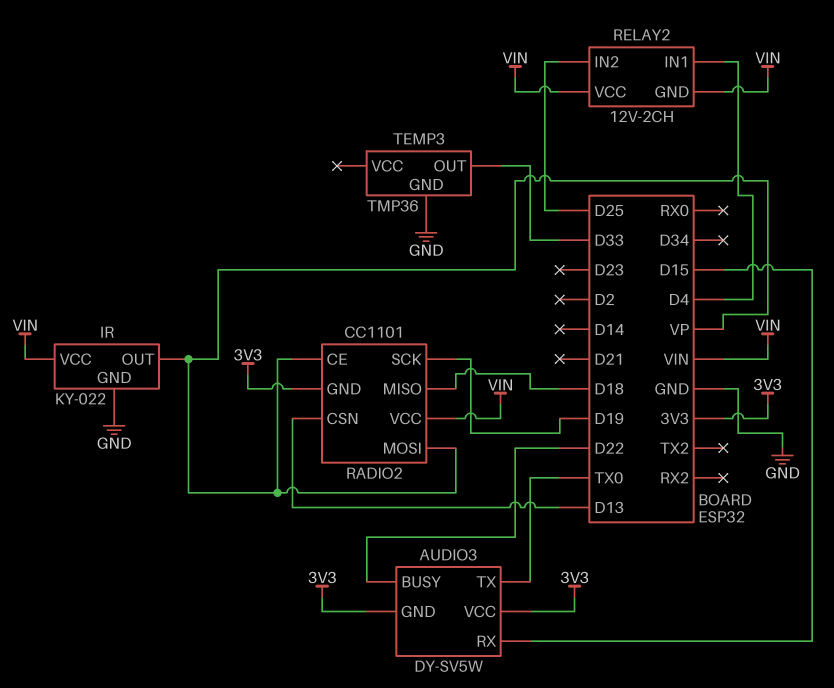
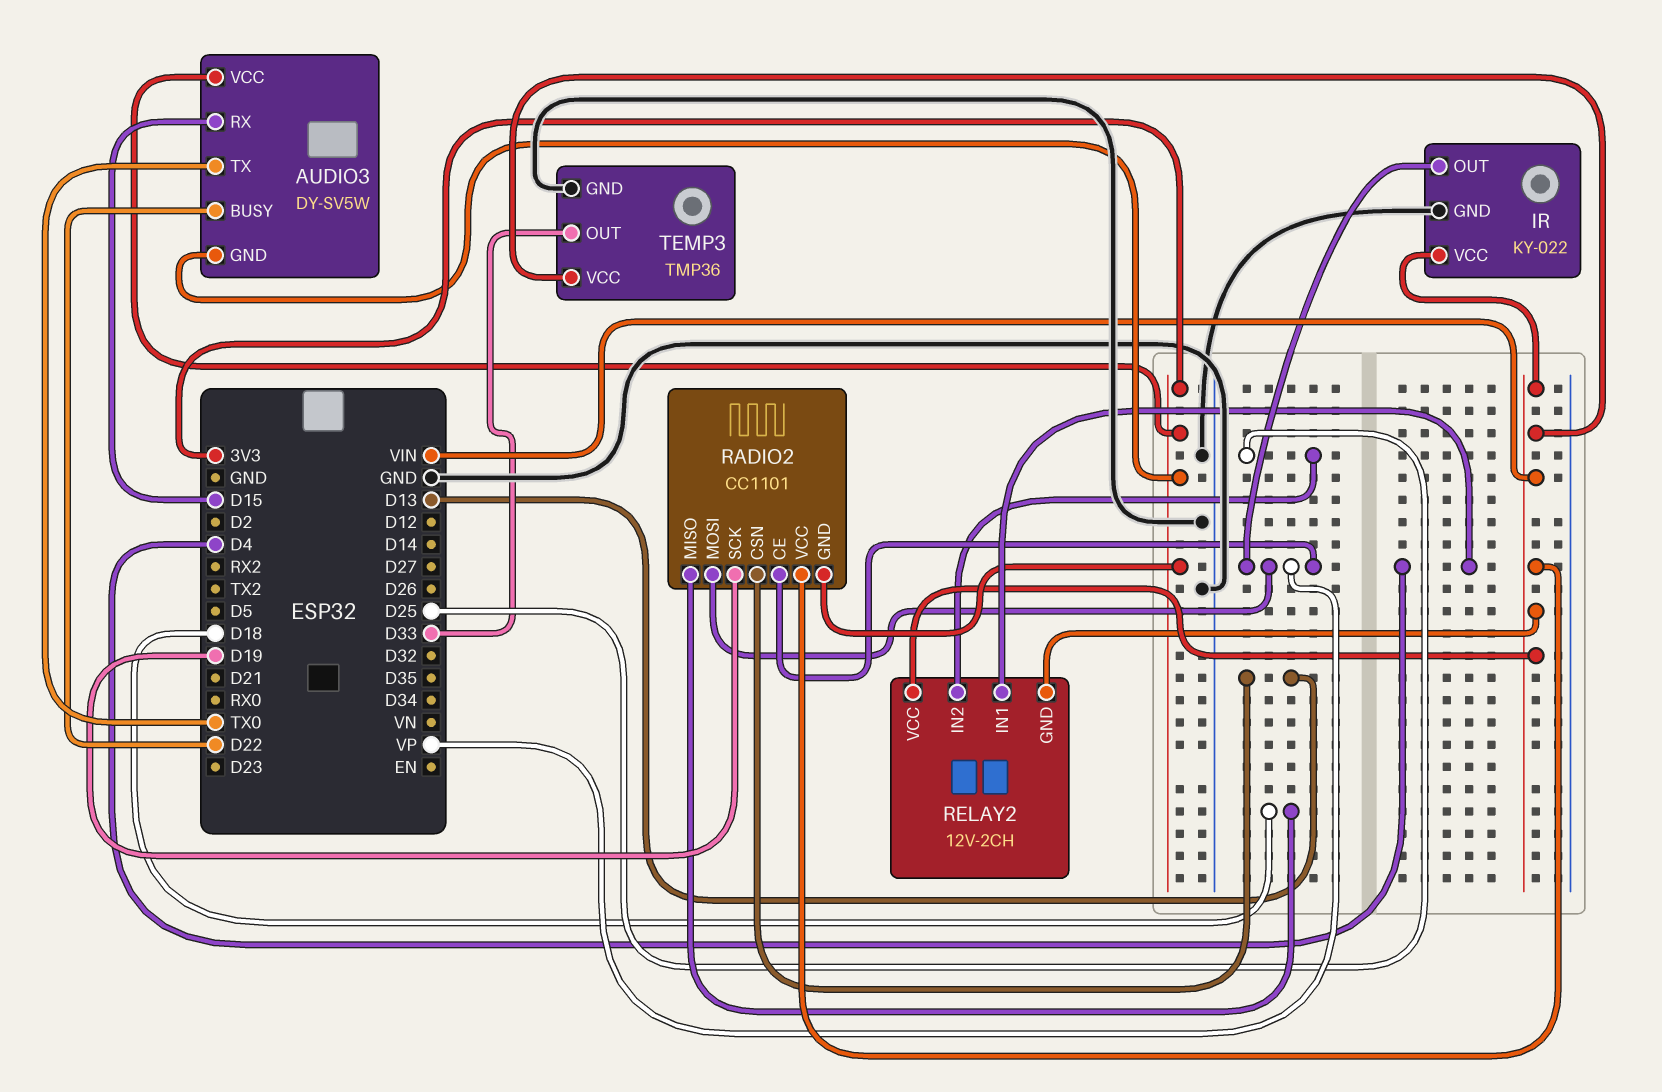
TEMP3 pin VCC: none -> VIN

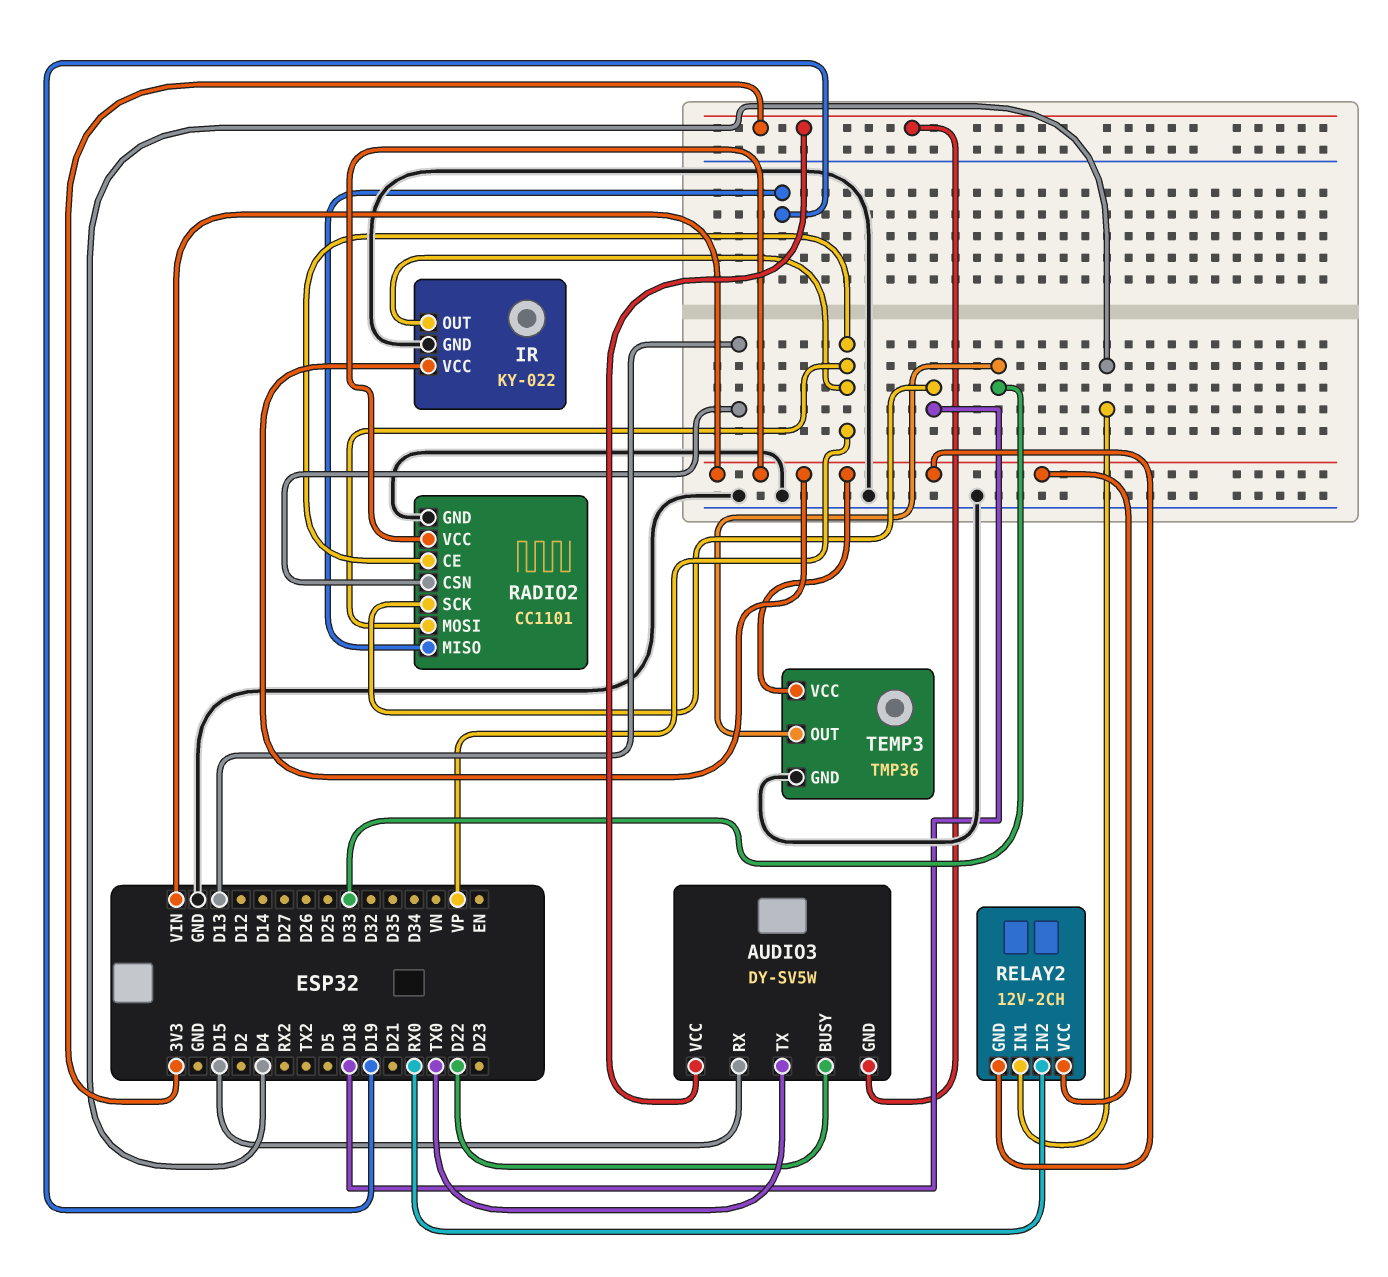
RADIO2 pin GND: 3V3 -> GND
RADIO2 pin MISO: D18 -> D19
RADIO2 pin SCK: D19 -> D18
RELAY2 pin IN2: D25 -> RX0

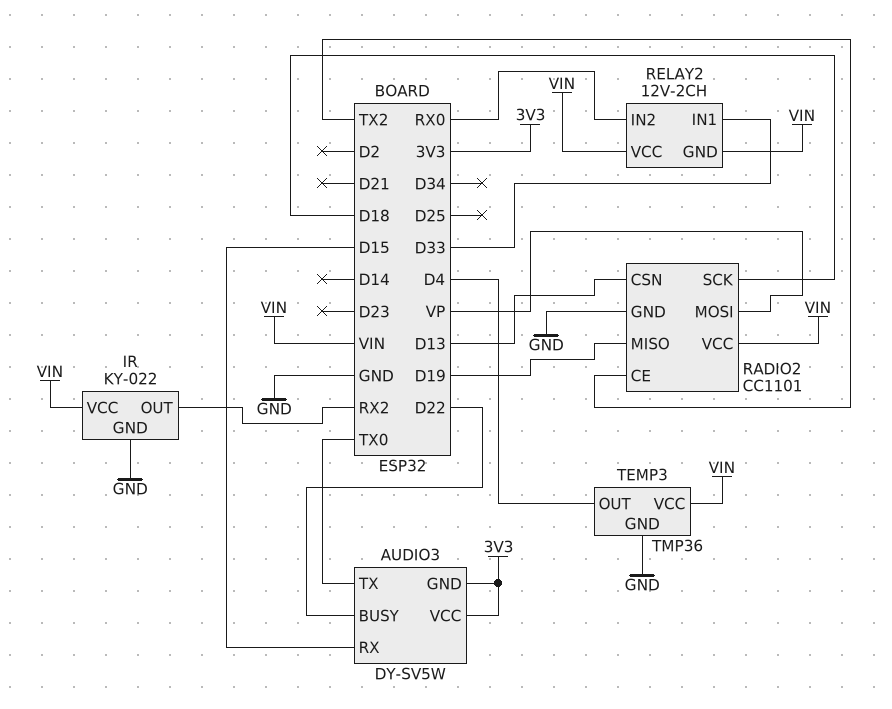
IR pin OUT: VP -> RX2
RADIO2 pin CE: VP -> TX2
RELAY2 pin IN1: D4 -> D33
TEMP3 pin OUT: D33 -> D4

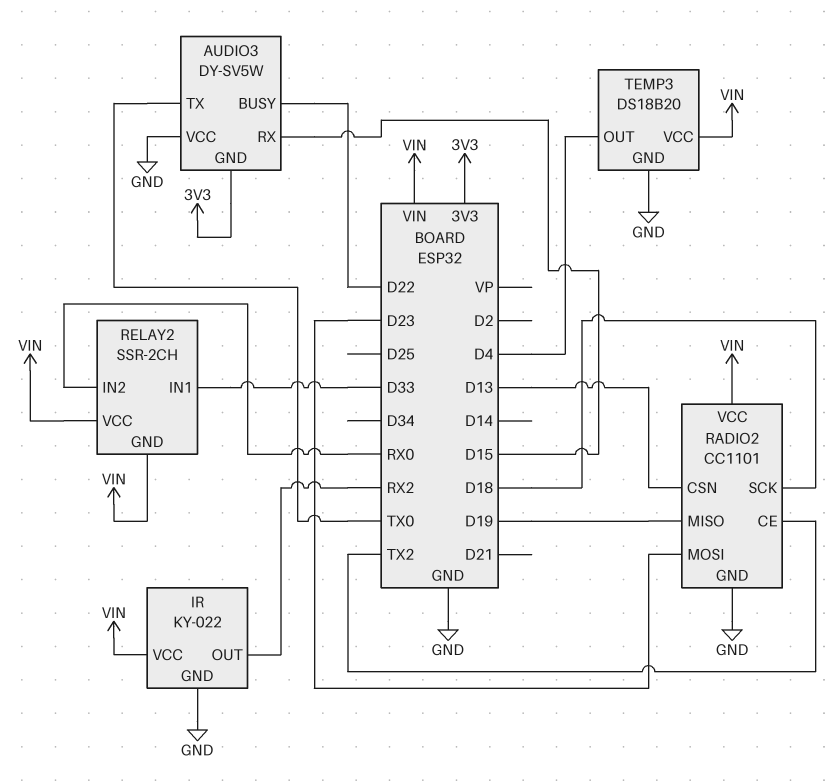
AUDIO3 pin VCC: 3V3 -> GND
RADIO2 pin MOSI: VP -> D23
RELAY2: 12V-2CH -> SSR-2CH
TEMP3: TMP36 -> DS18B20

